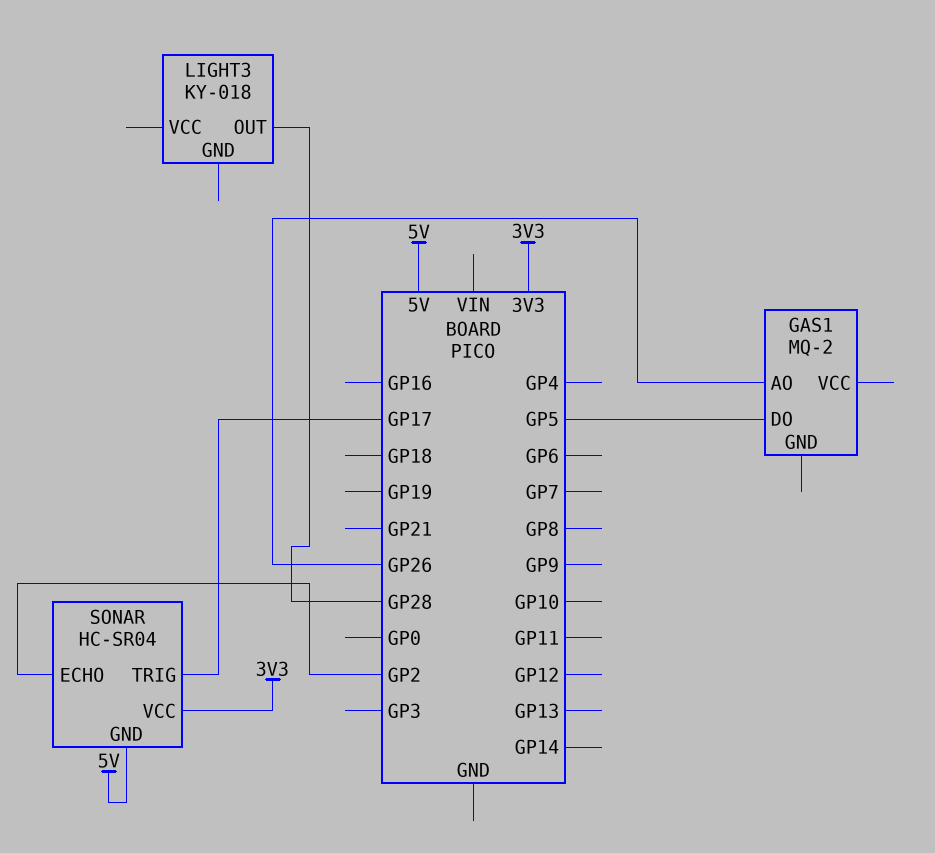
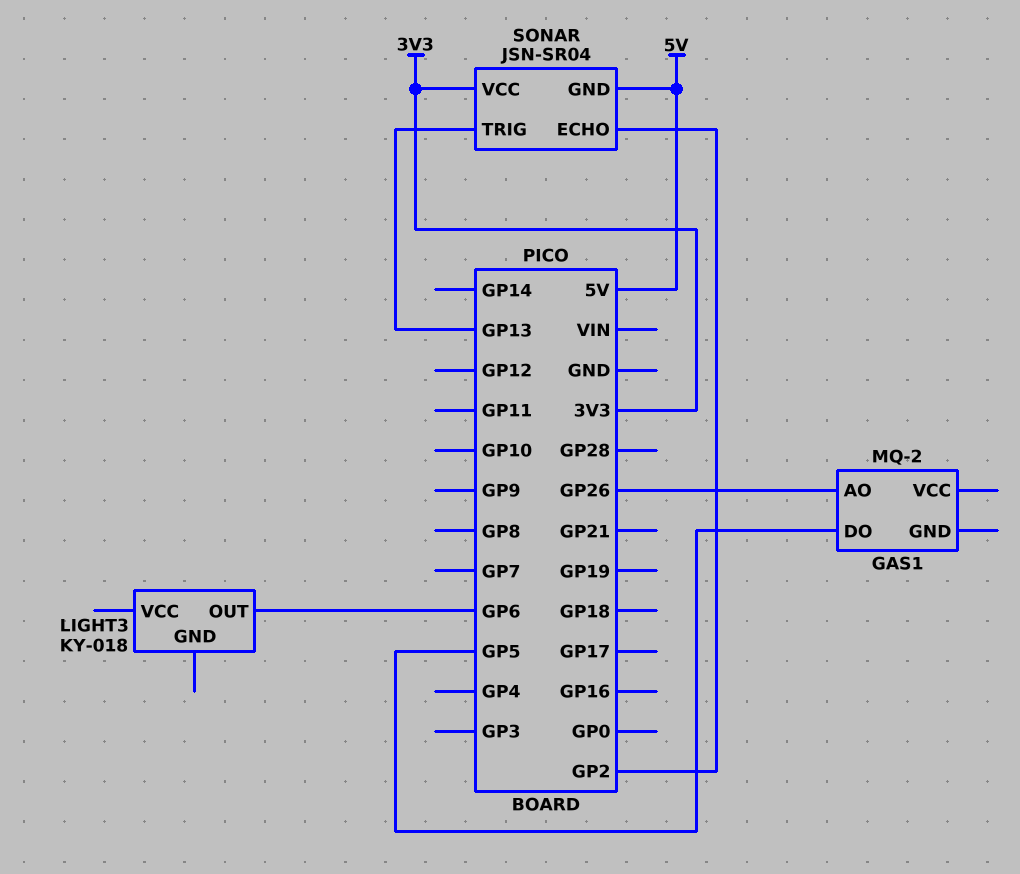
LIGHT3 pin OUT: GP28 -> GP6
SONAR: HC-SR04 -> JSN-SR04
SONAR pin TRIG: GP17 -> GP13

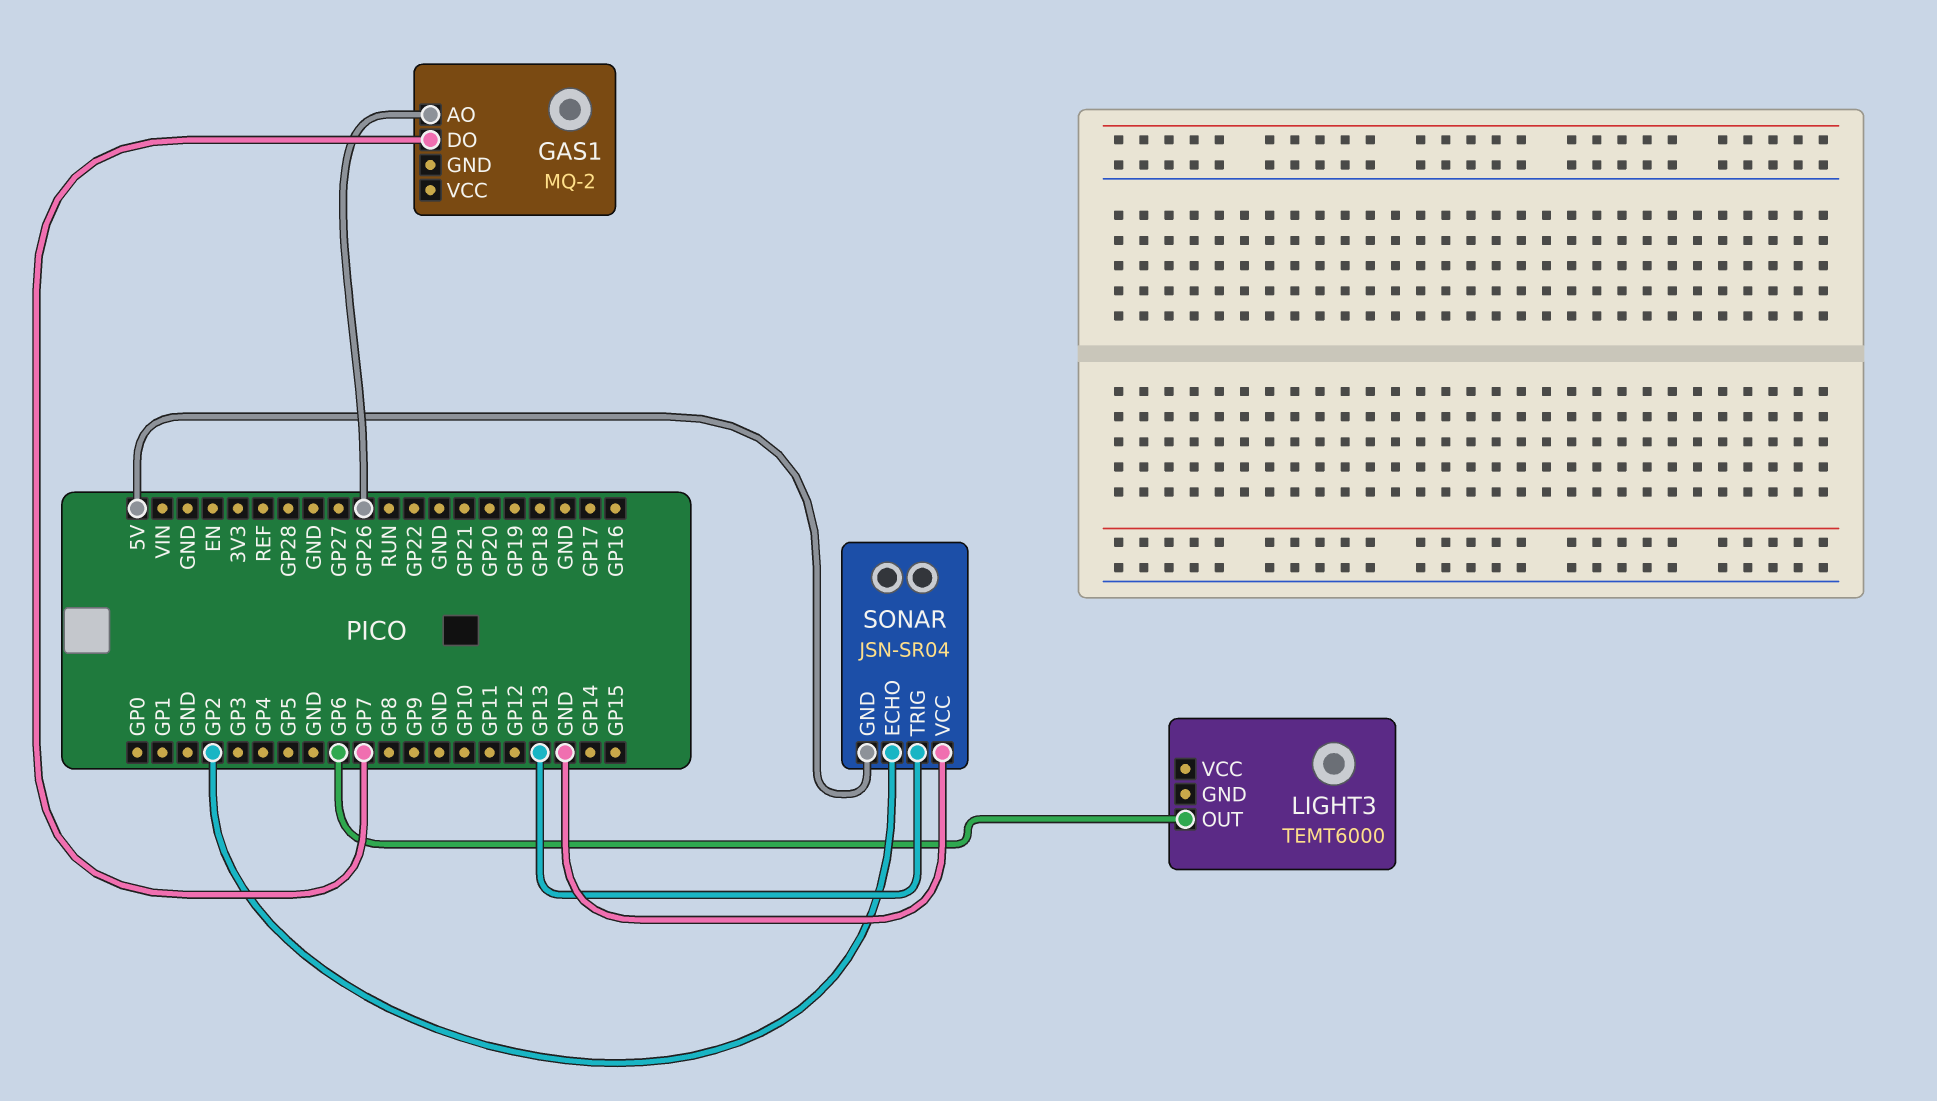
GAS1 pin DO: GP5 -> GP7
LIGHT3: KY-018 -> TEMT6000
SONAR pin VCC: 3V3 -> GND

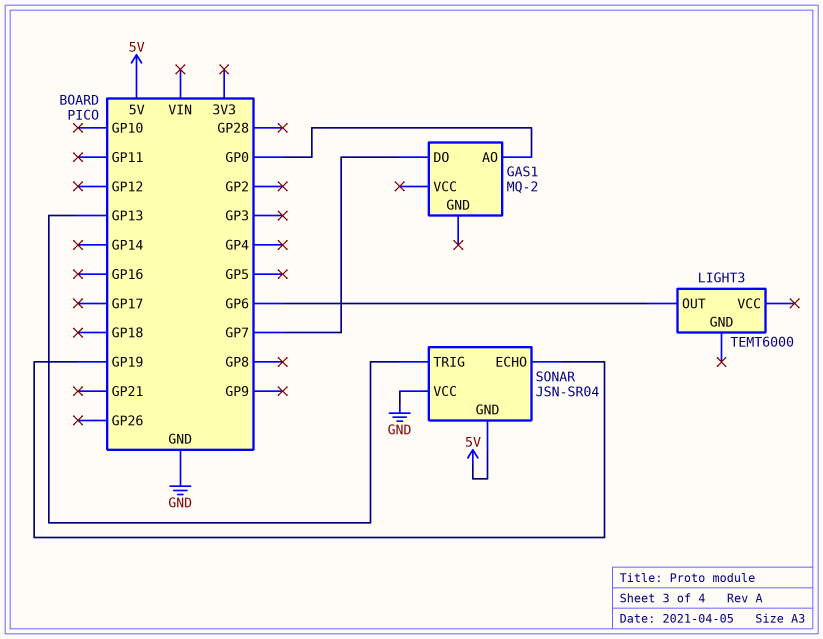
GAS1 pin AO: GP26 -> GP0
SONAR pin ECHO: GP2 -> GP19

